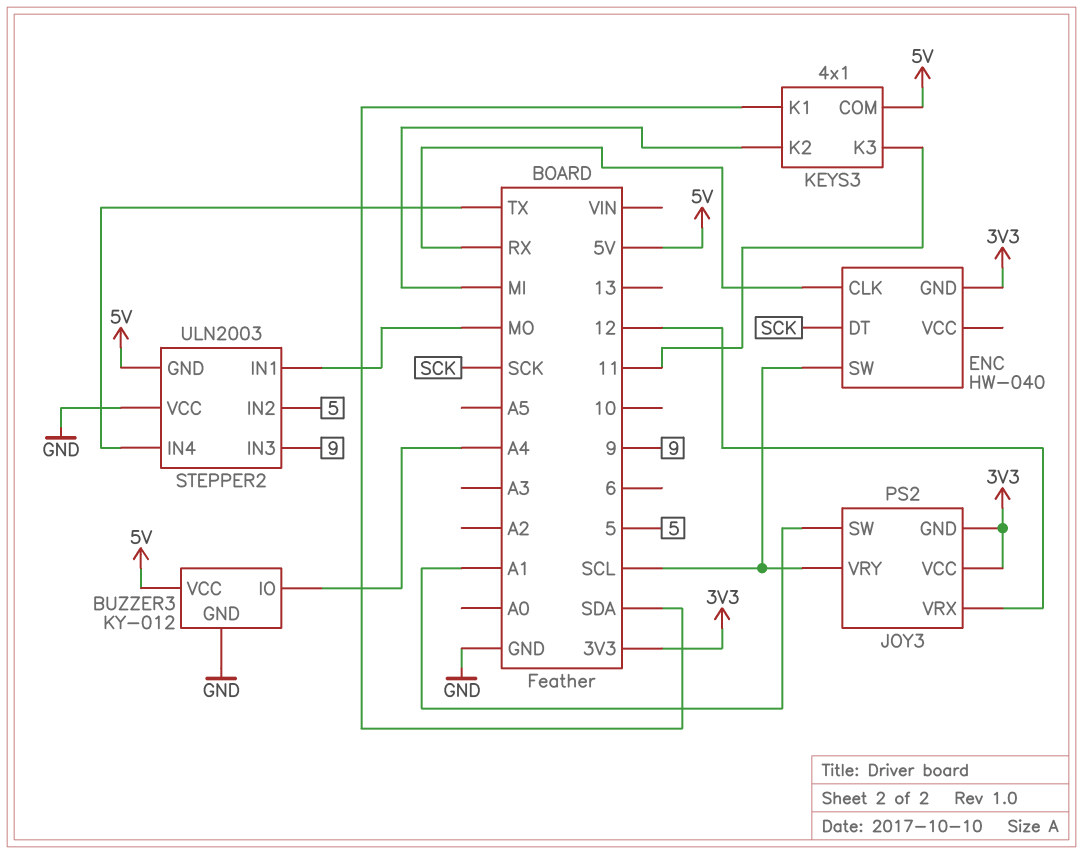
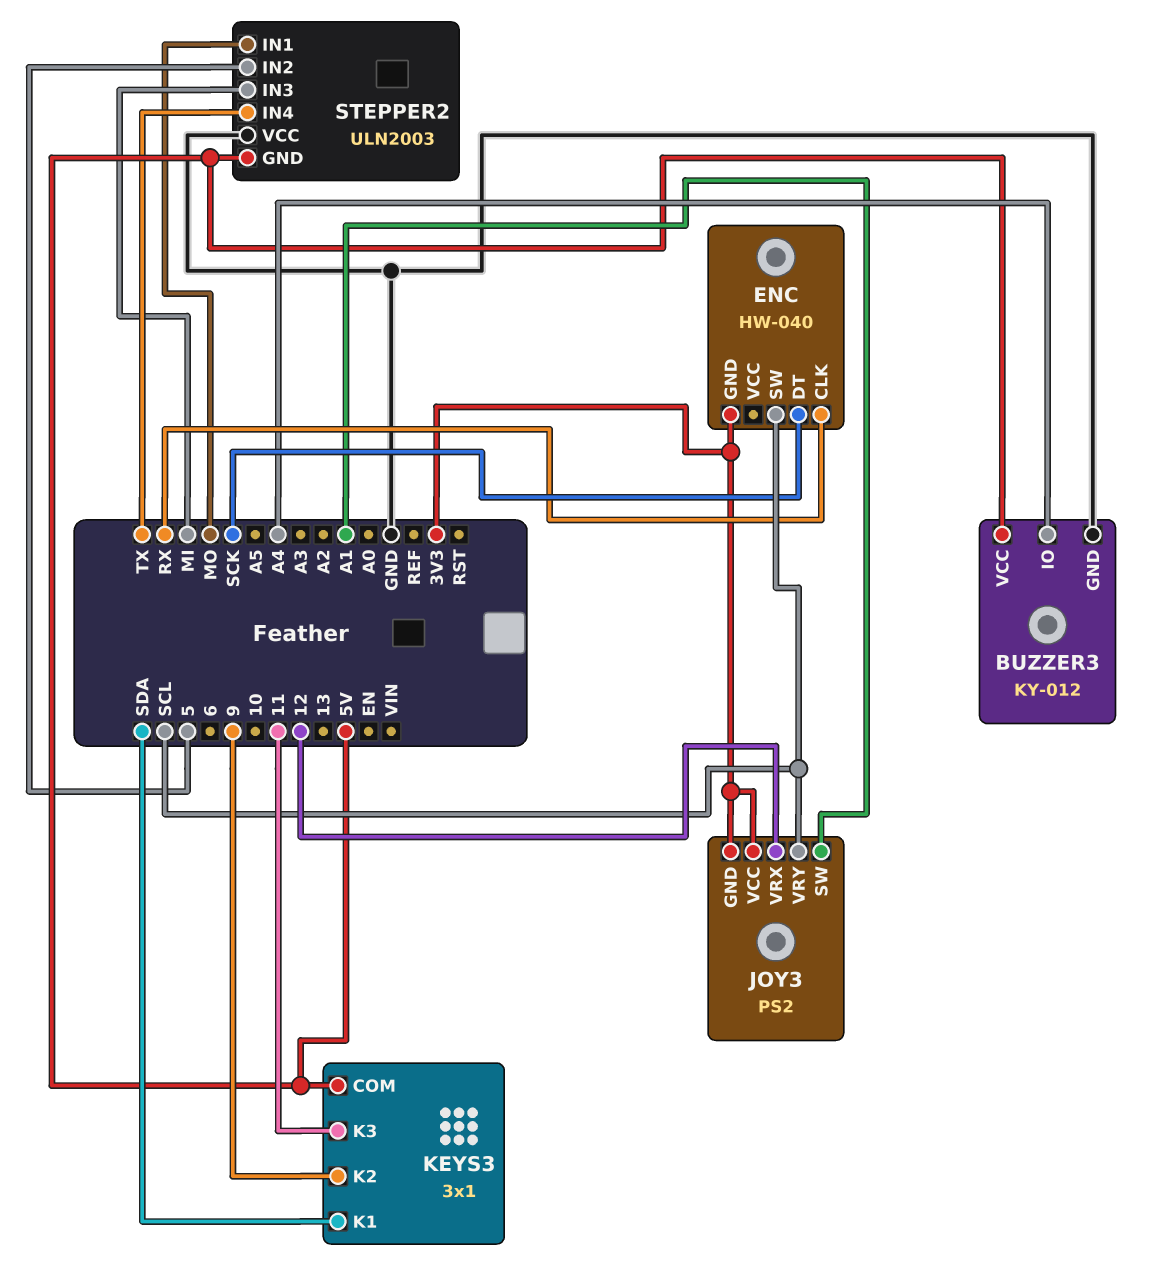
KEYS3: 4x1 -> 3x1
KEYS3 pin K2: MI -> 9
STEPPER2 pin IN3: 9 -> MI

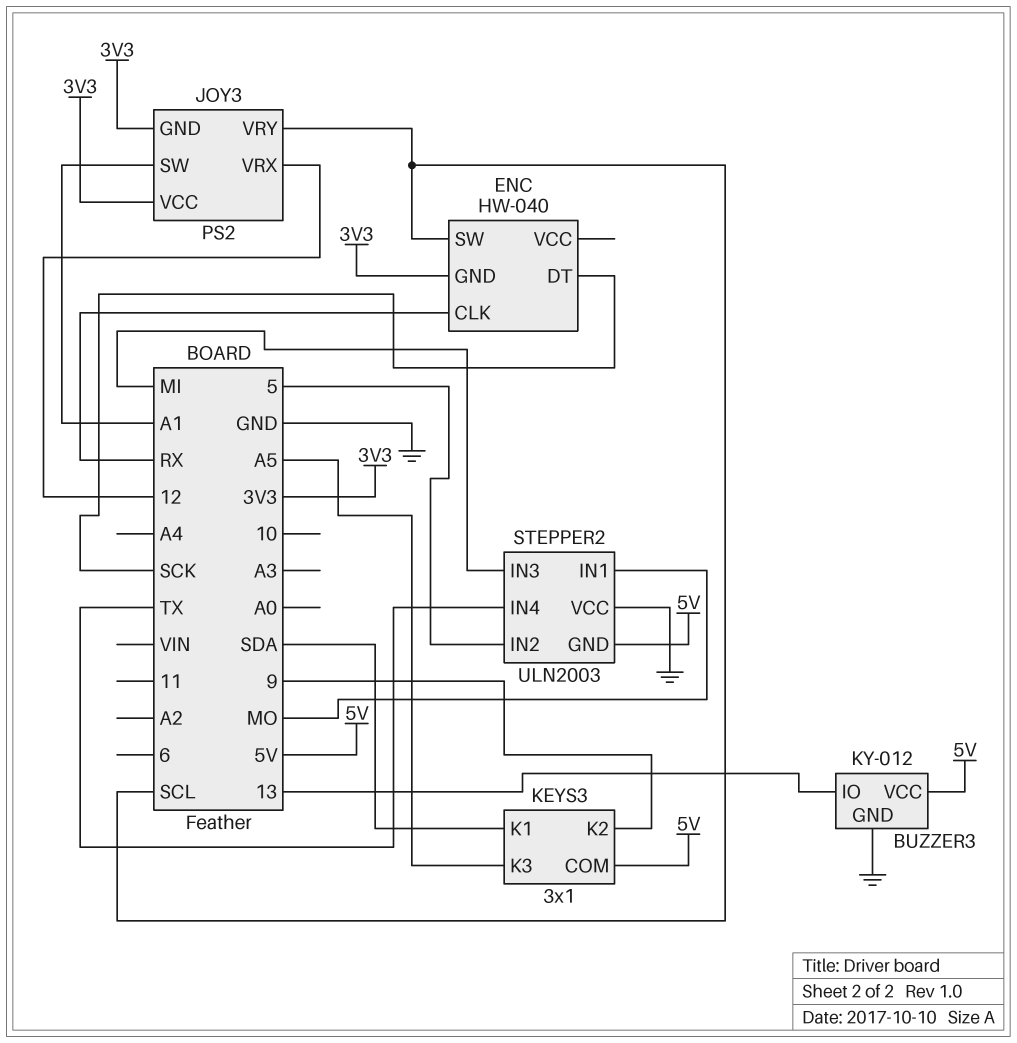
BUZZER3 pin IO: A4 -> 13
KEYS3 pin K3: 11 -> A5

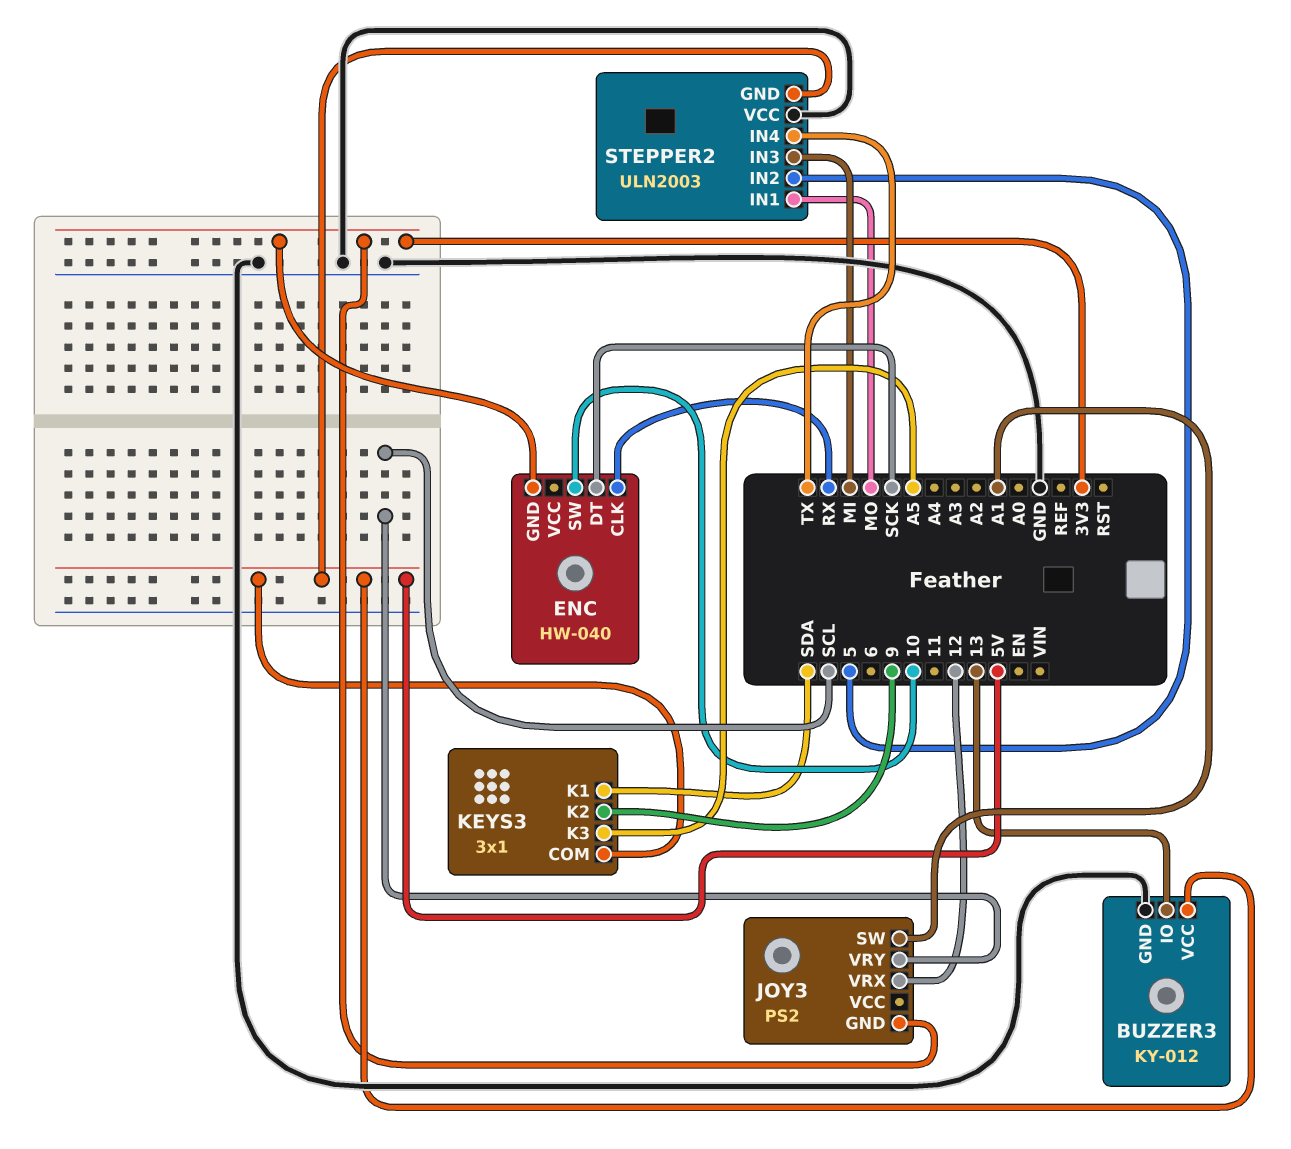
ENC pin SW: SCL -> 10
JOY3 pin VCC: 3V3 -> none

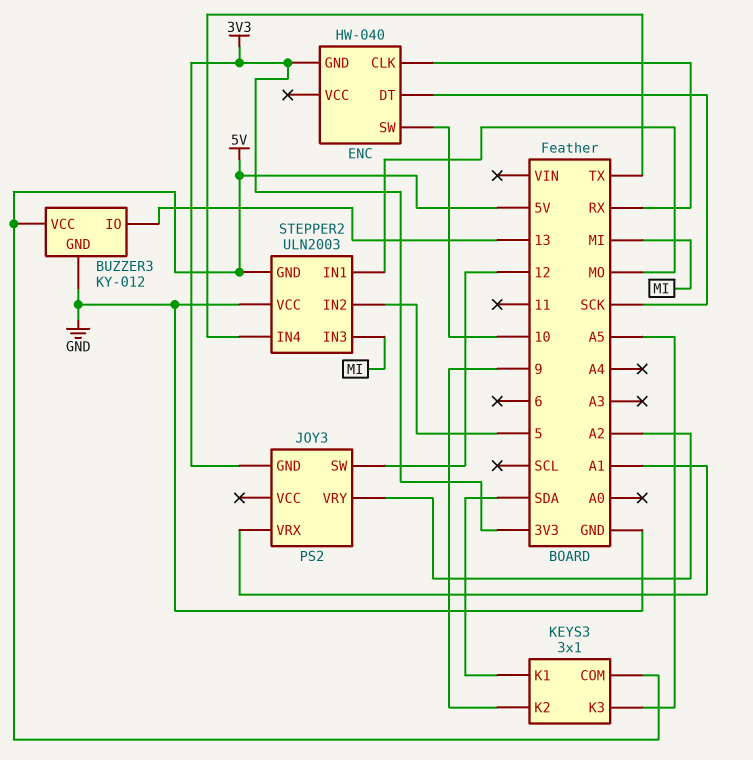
JOY3 pin SW: A1 -> 12
JOY3 pin VRX: 12 -> A1
JOY3 pin VRY: SCL -> A2

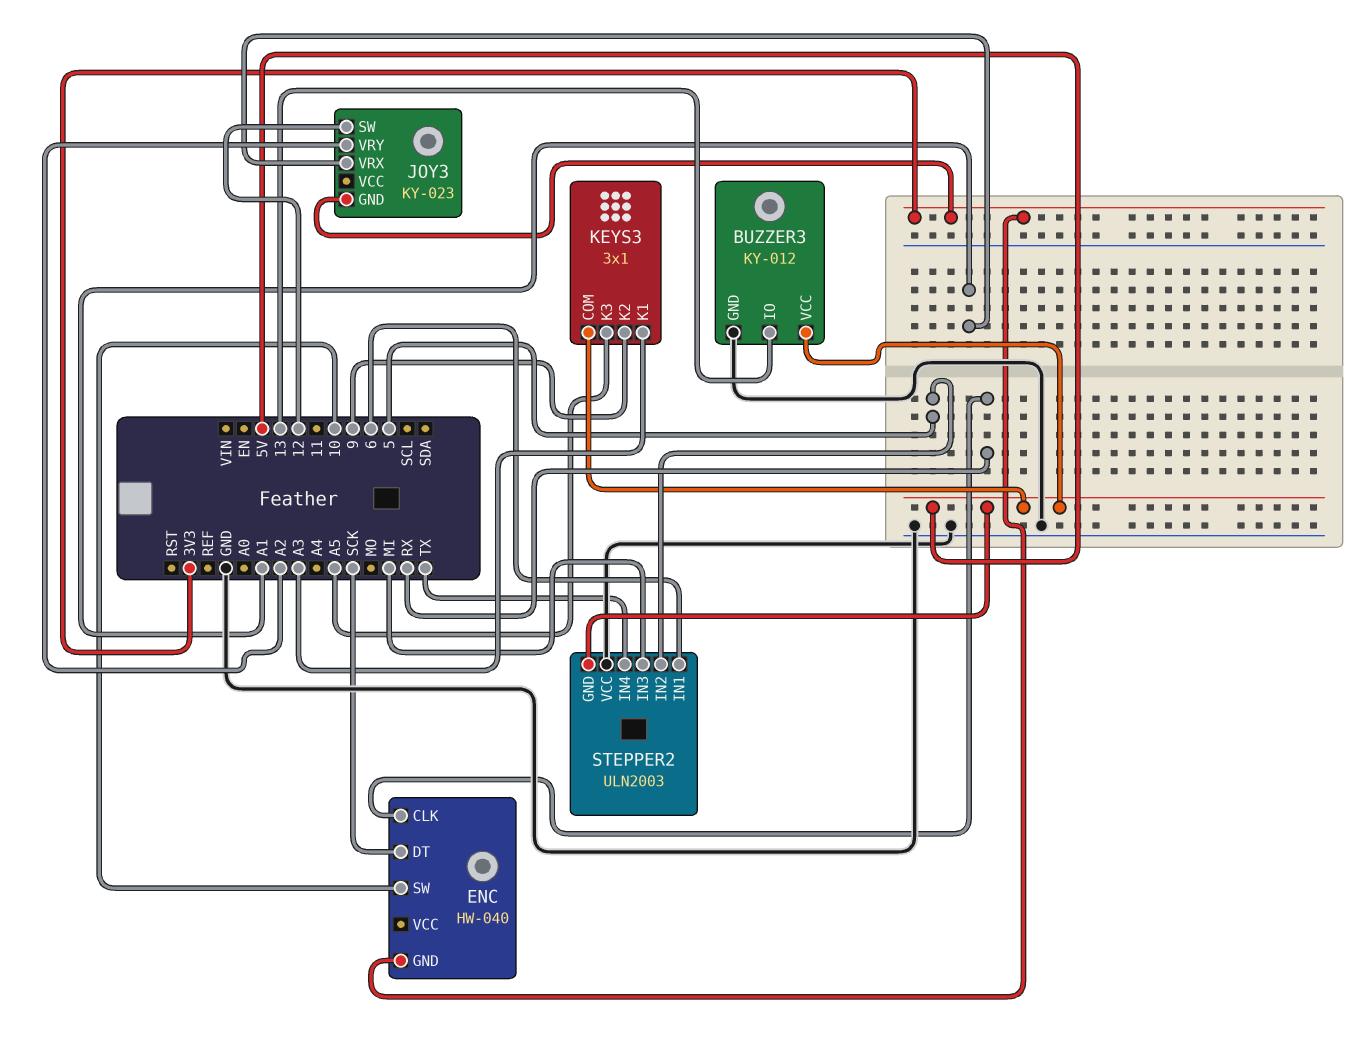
JOY3: PS2 -> KY-023
KEYS3 pin K1: SDA -> A3
STEPPER2 pin IN1: MO -> 6

